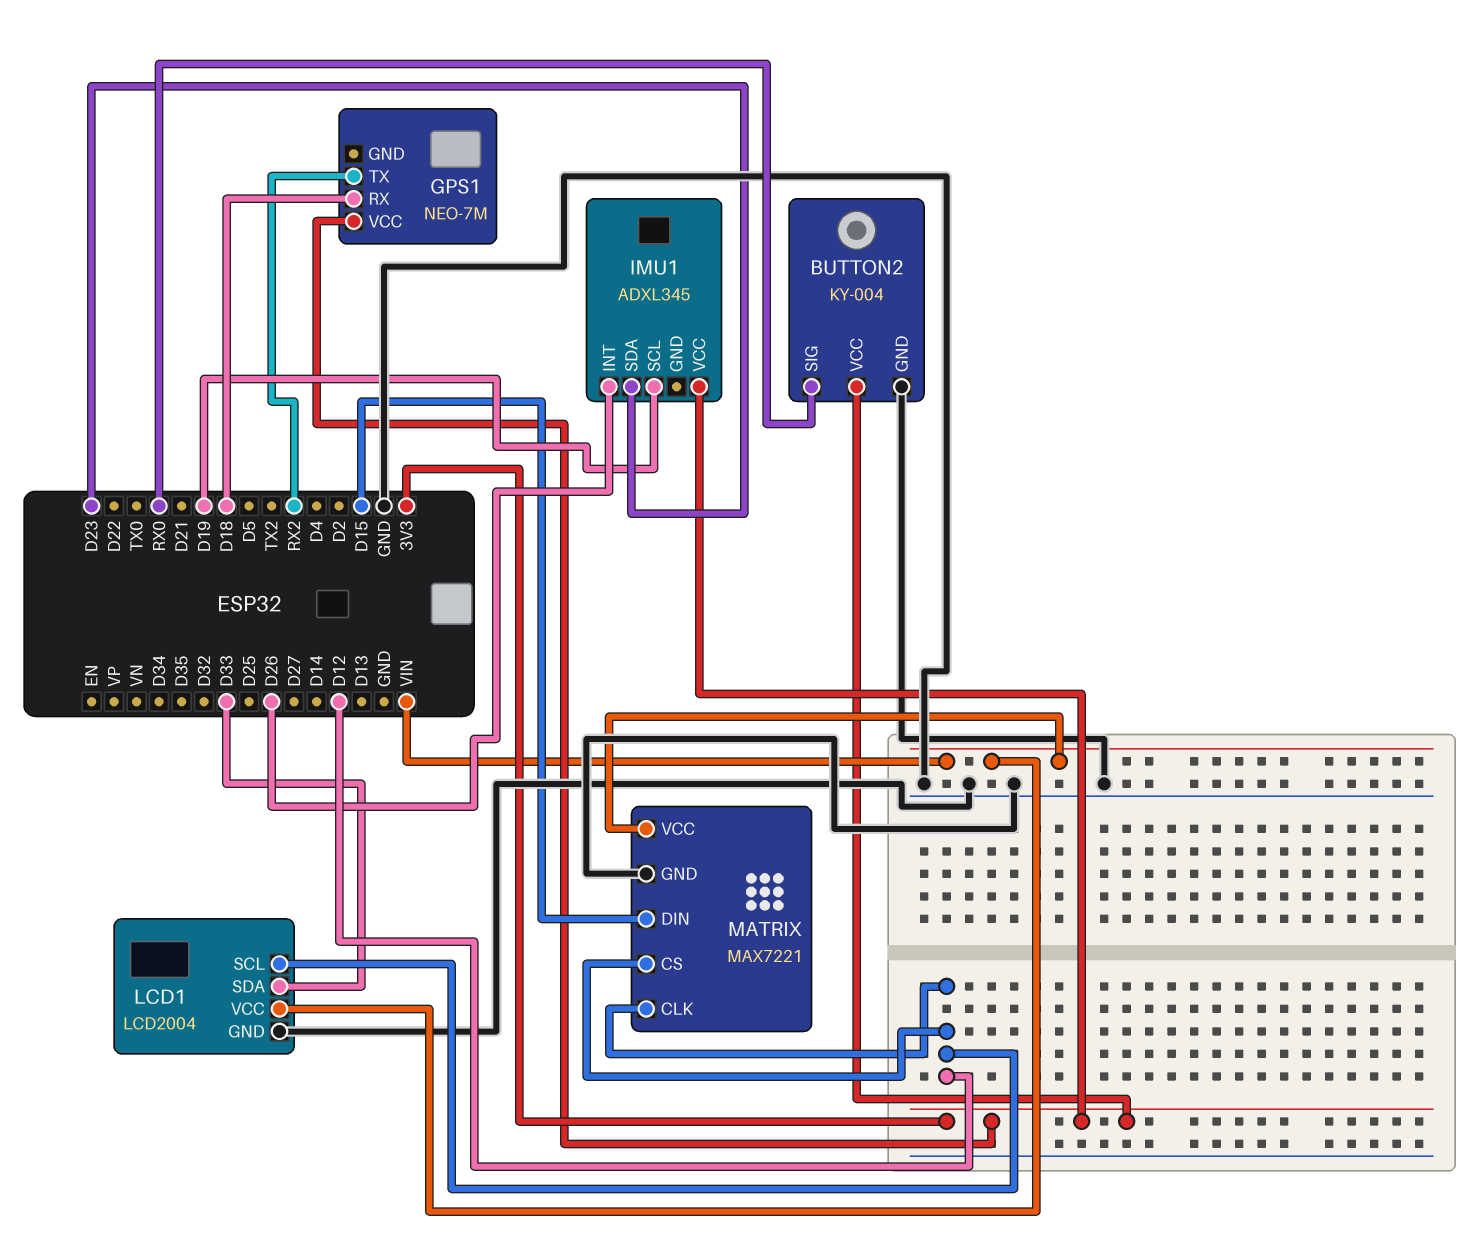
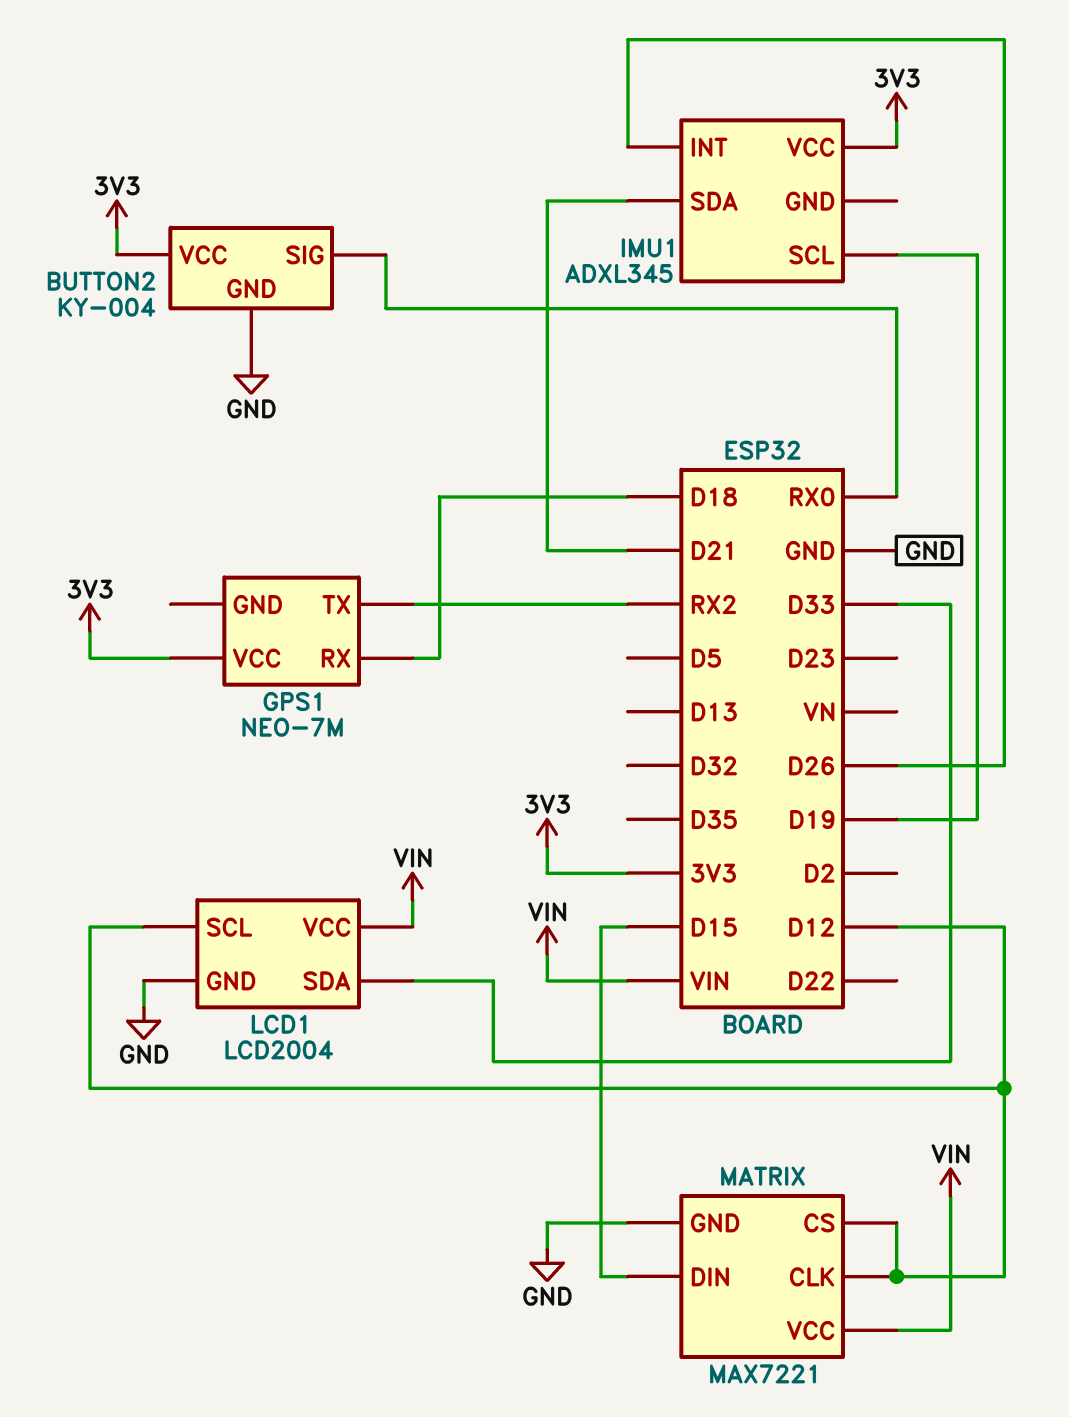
IMU1 pin SDA: D23 -> D21

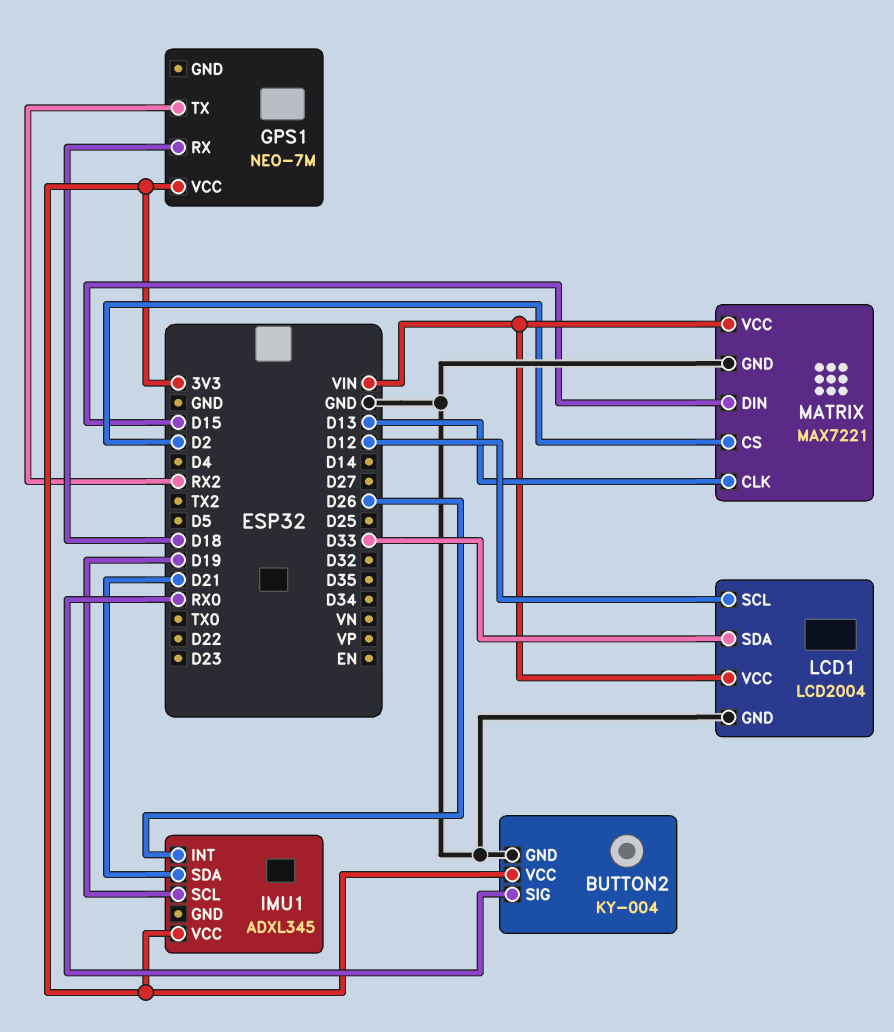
MATRIX pin CLK: D12 -> D13
MATRIX pin CS: D12 -> D2

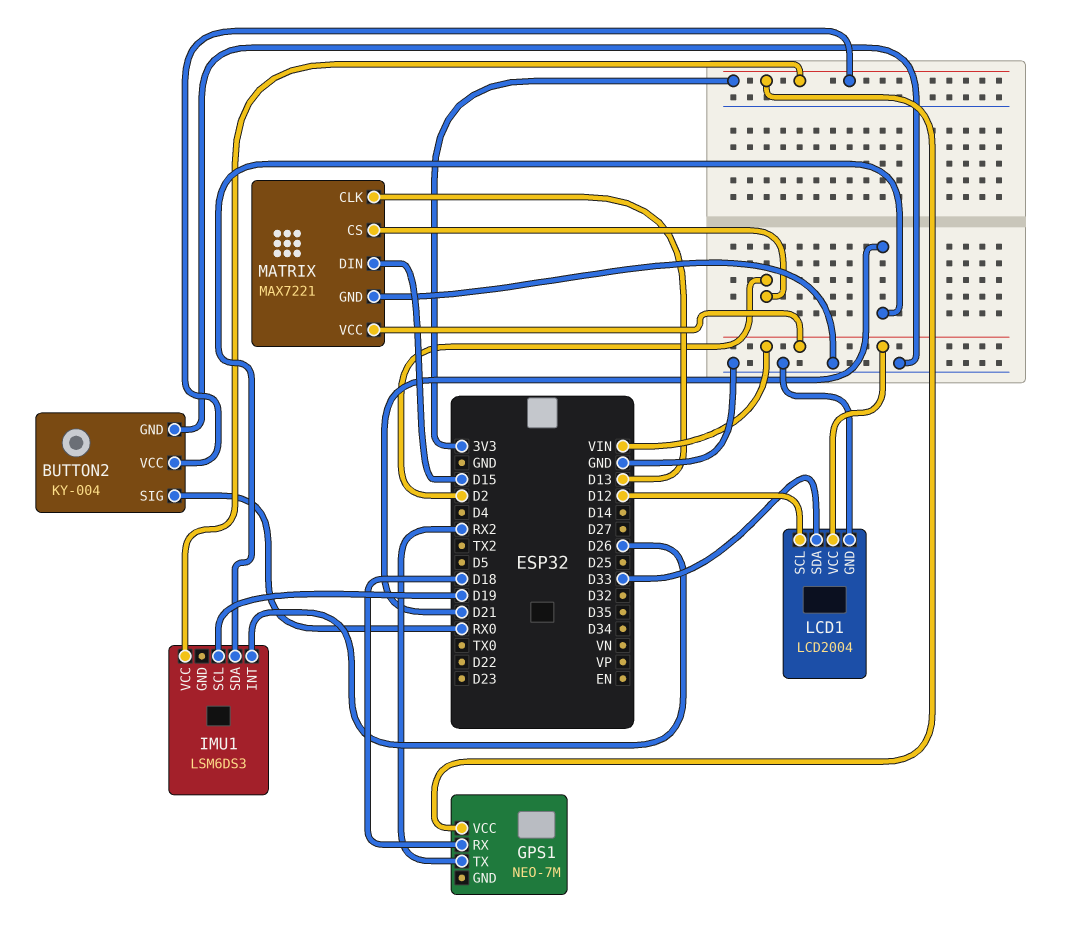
IMU1: ADXL345 -> LSM6DS3

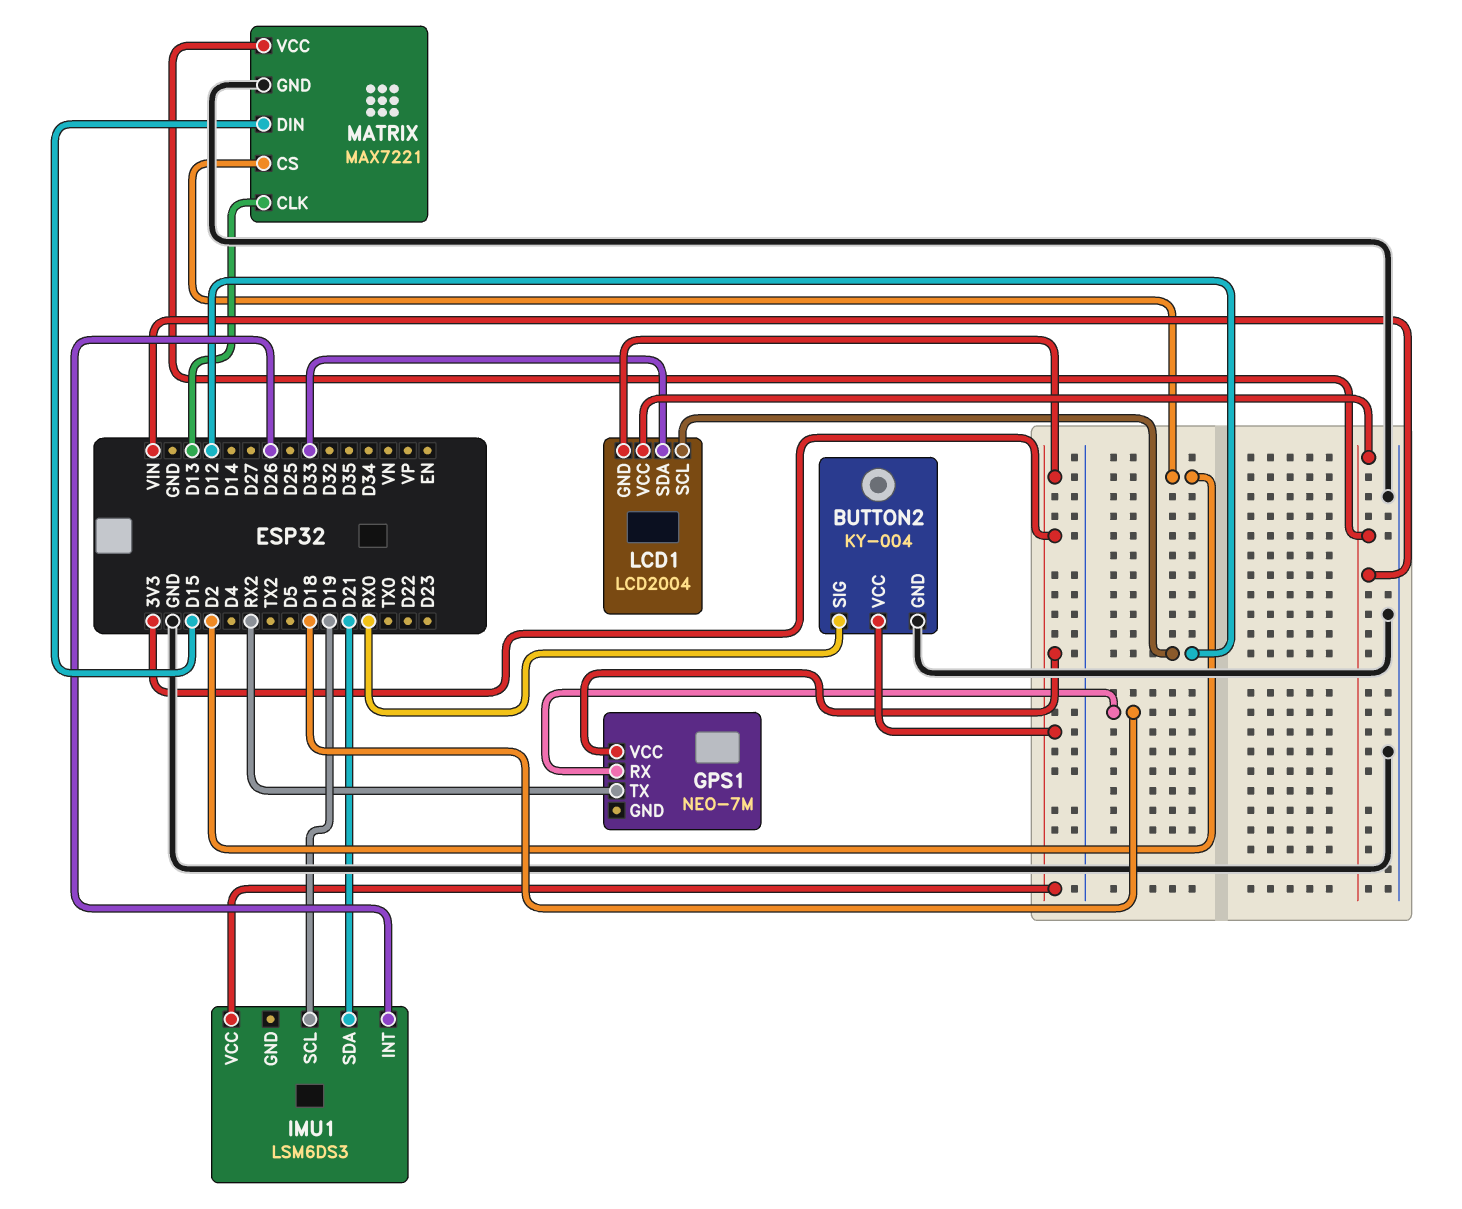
LCD1 pin GND: GND -> 3V3

